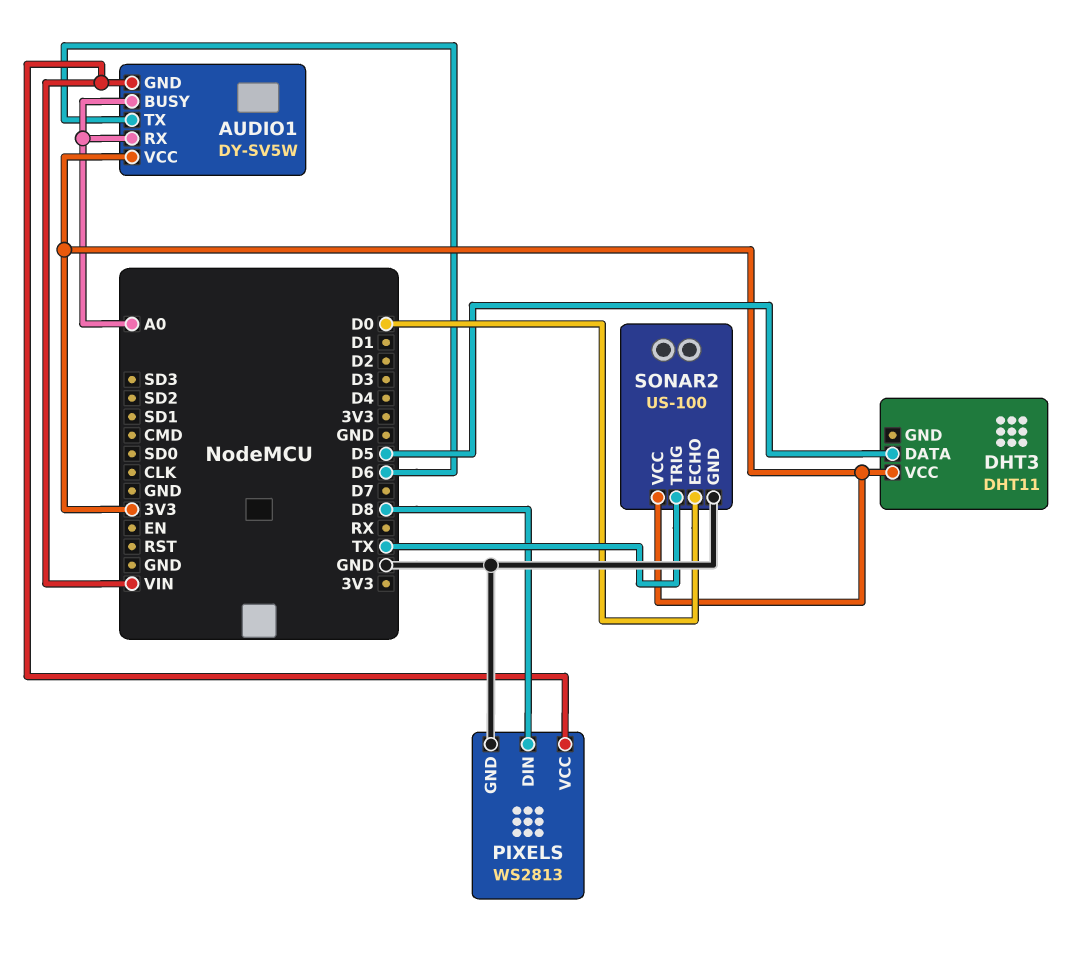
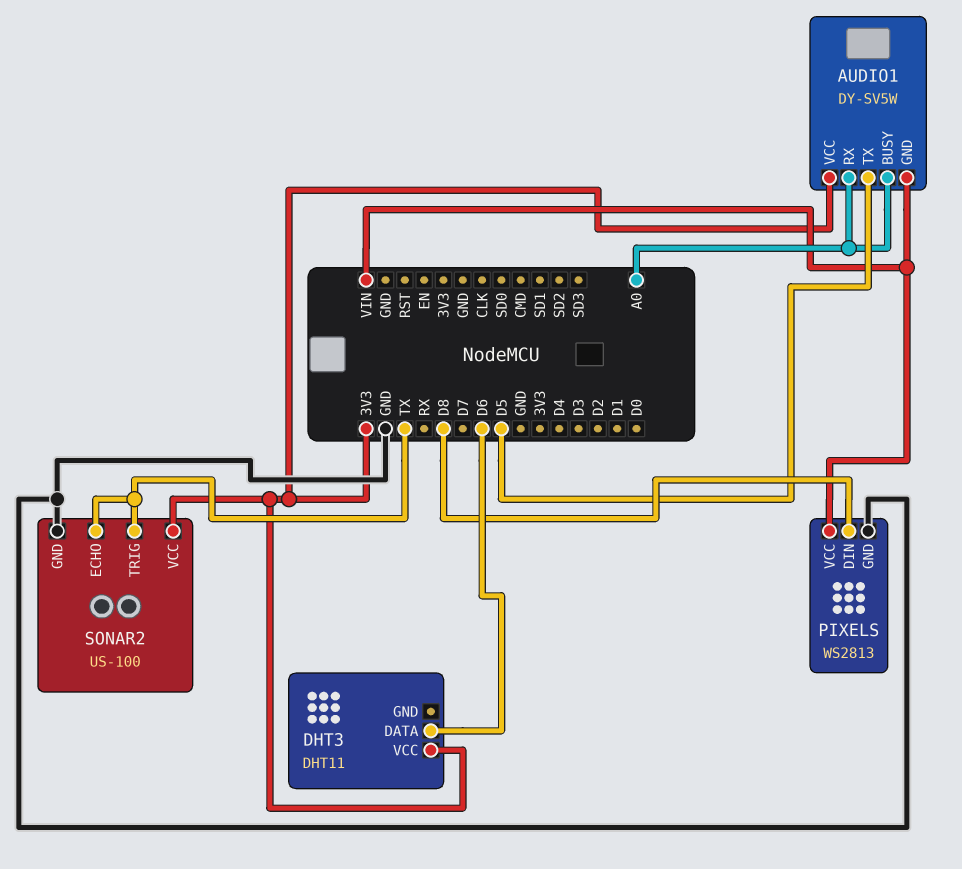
AUDIO1 pin TX: D6 -> D5
DHT3 pin DATA: D5 -> D6
SONAR2 pin ECHO: D0 -> TX

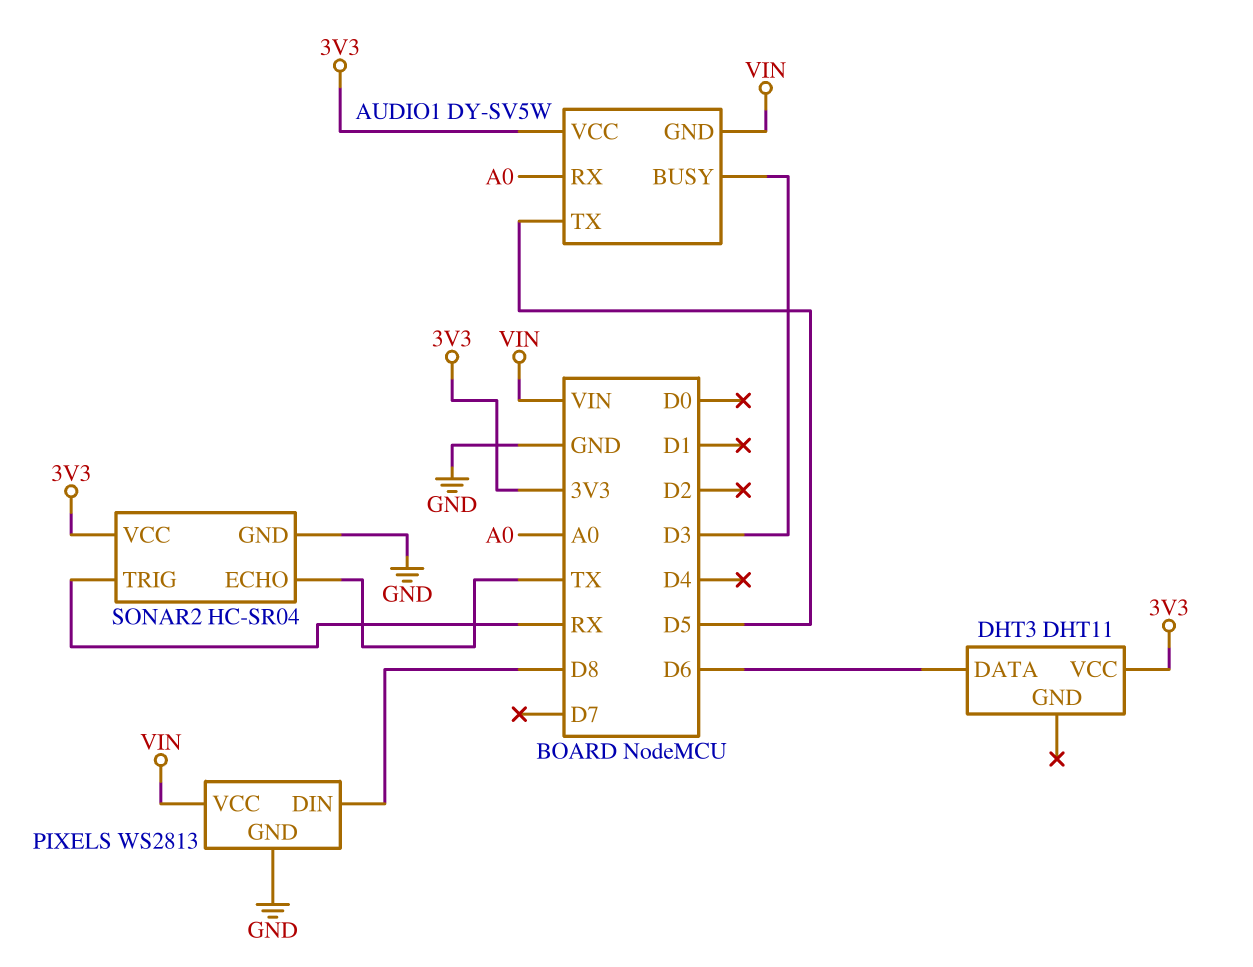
AUDIO1 pin BUSY: A0 -> D3
SONAR2: US-100 -> HC-SR04
SONAR2 pin TRIG: TX -> RX

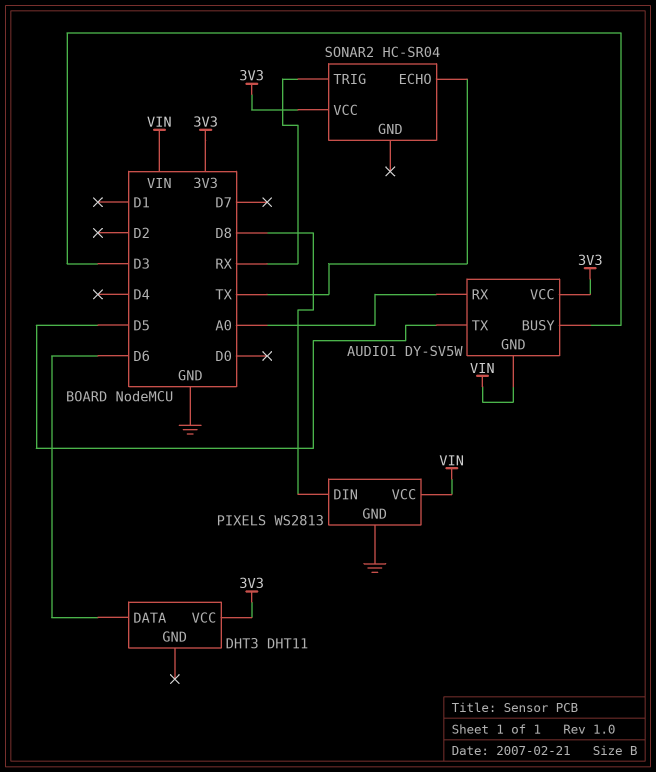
SONAR2 pin GND: GND -> none

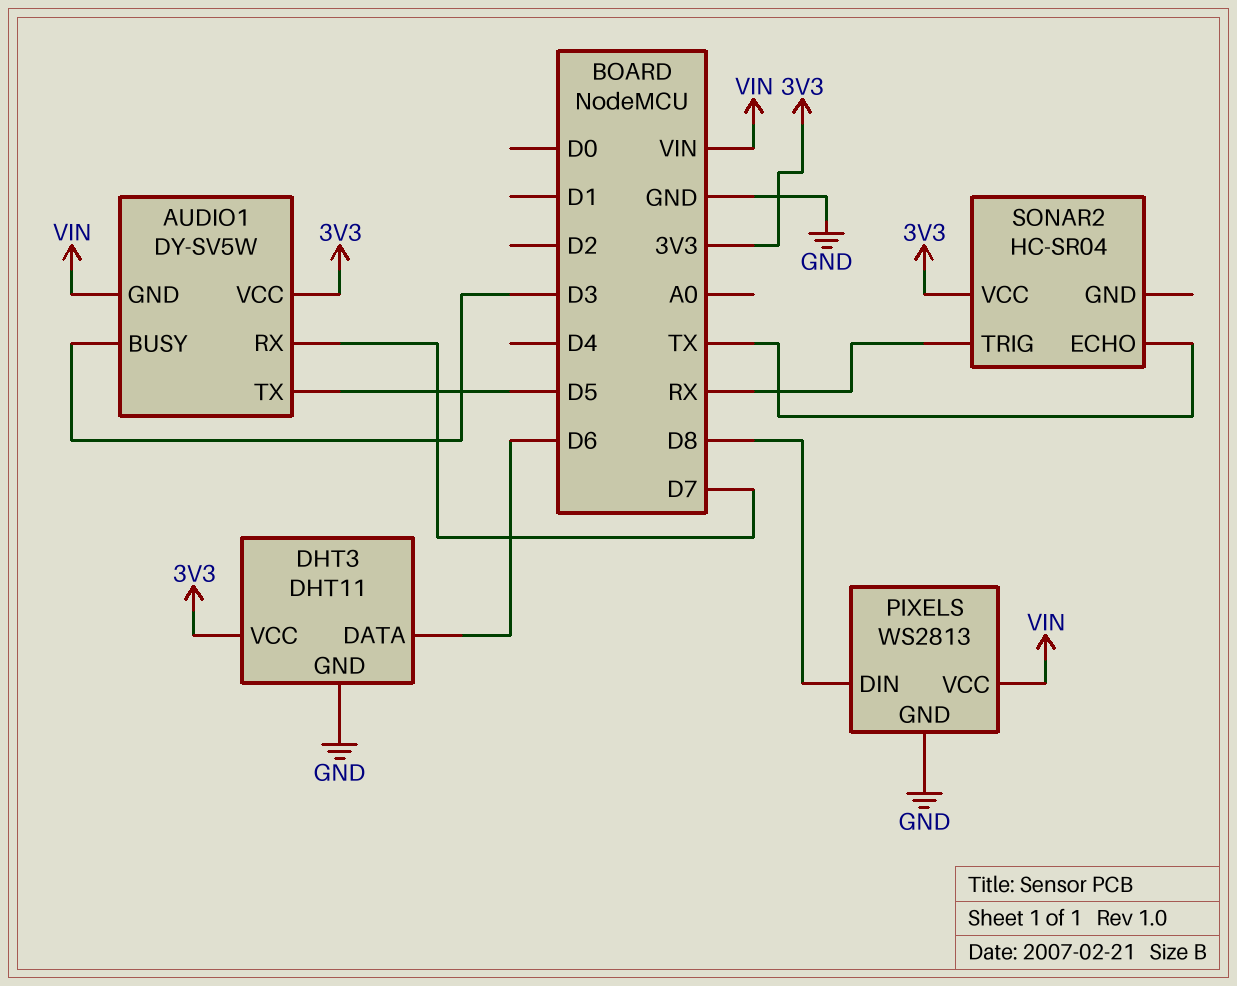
AUDIO1 pin RX: A0 -> D7
DHT3 pin GND: none -> GND

